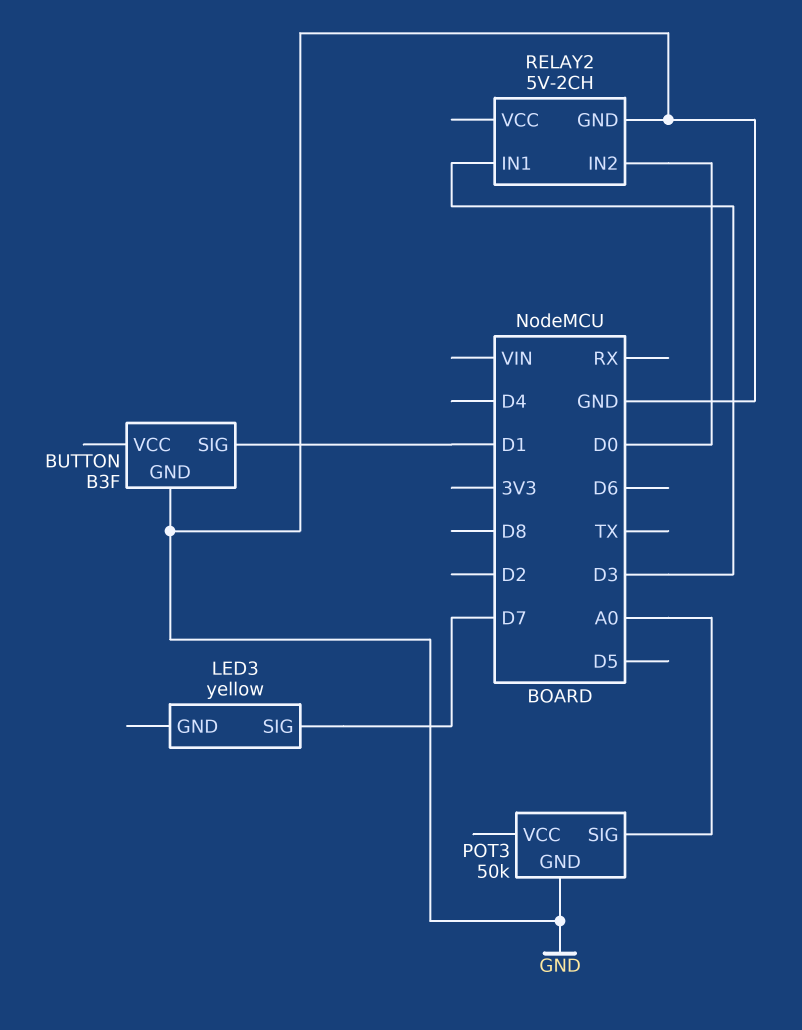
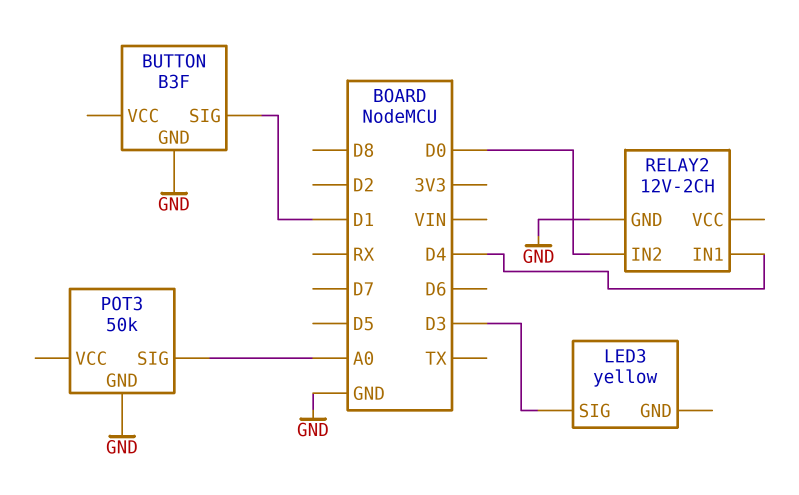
LED3 pin SIG: D7 -> D3
RELAY2: 5V-2CH -> 12V-2CH
RELAY2 pin IN1: D3 -> D4

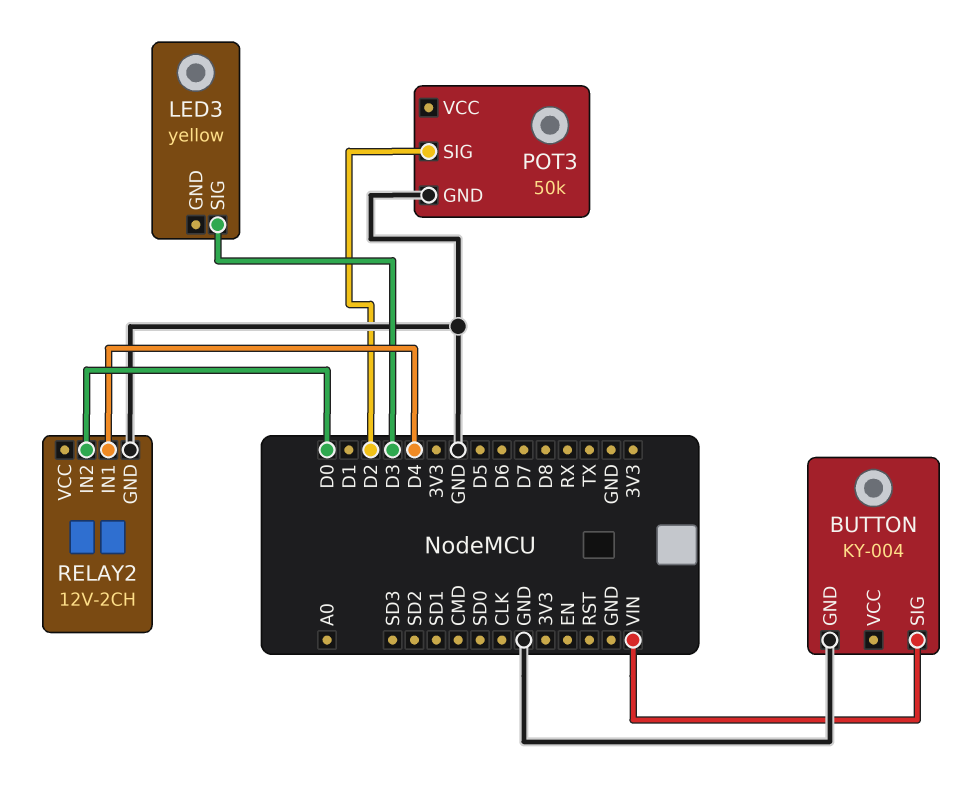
BUTTON: B3F -> KY-004
BUTTON pin SIG: D1 -> VIN
POT3 pin SIG: A0 -> D2

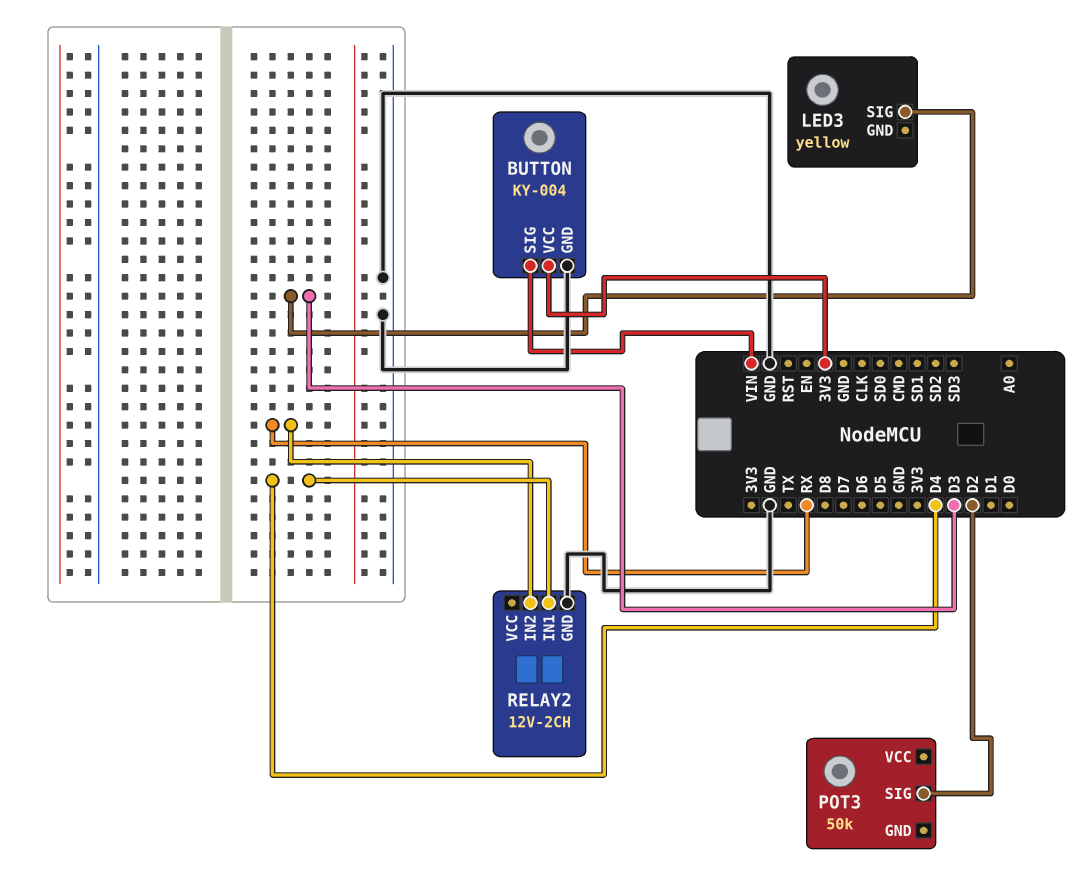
BUTTON pin VCC: none -> 3V3
POT3 pin GND: GND -> none
RELAY2 pin IN2: D0 -> RX

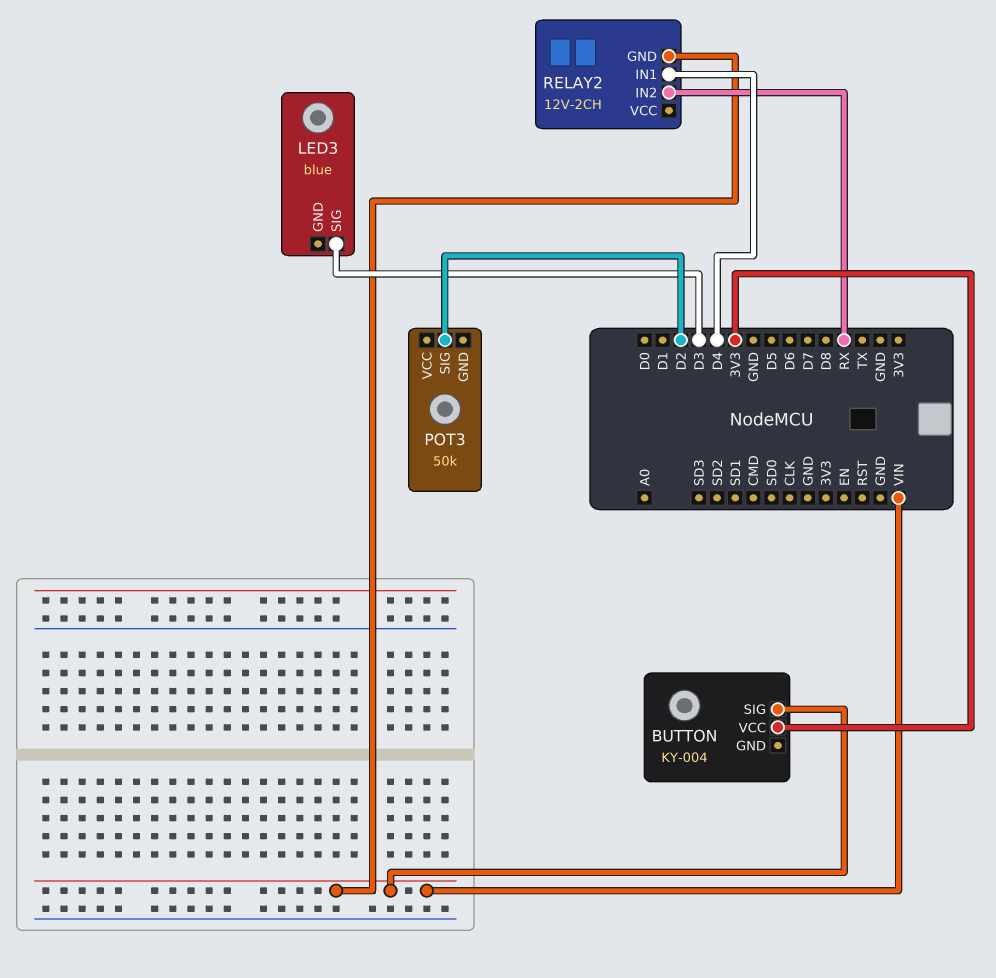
BUTTON pin GND: GND -> none
LED3: yellow -> blue
RELAY2 pin GND: GND -> VIN

